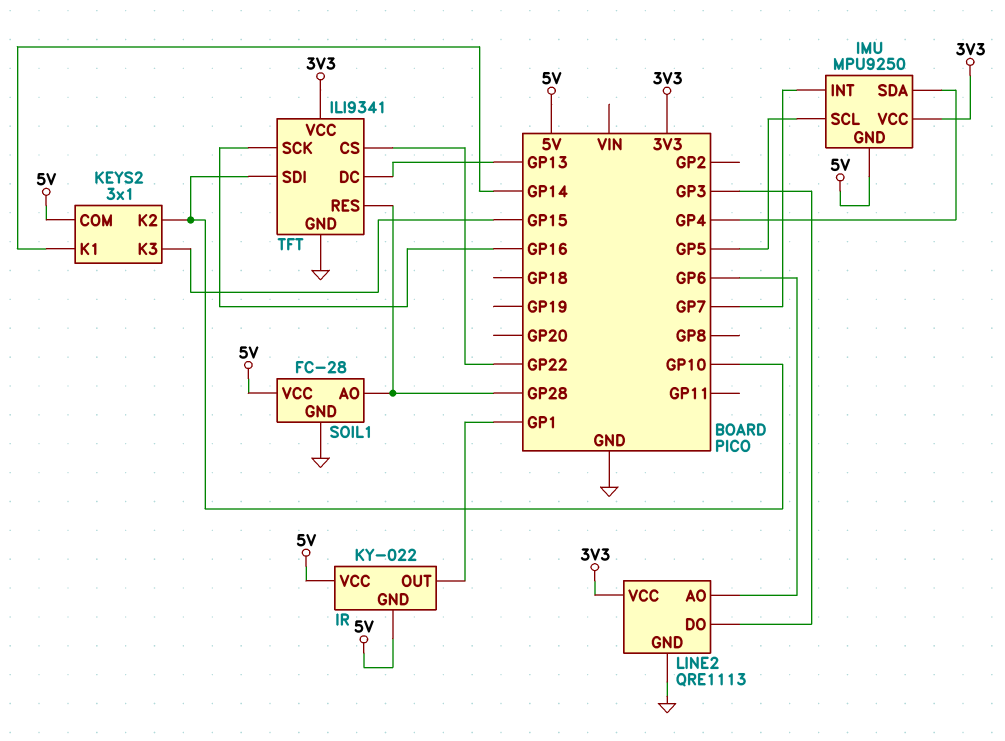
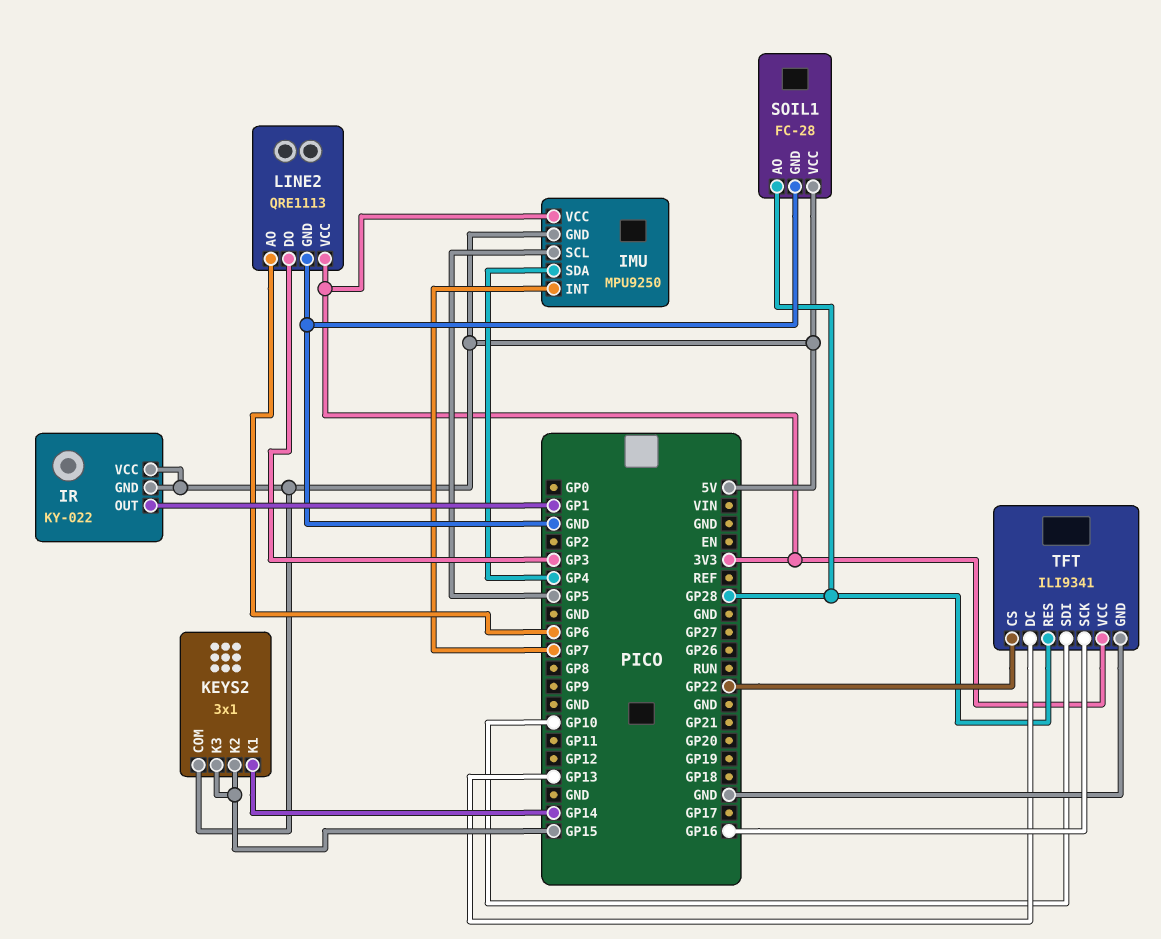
KEYS2 pin K2: GP10 -> GP15

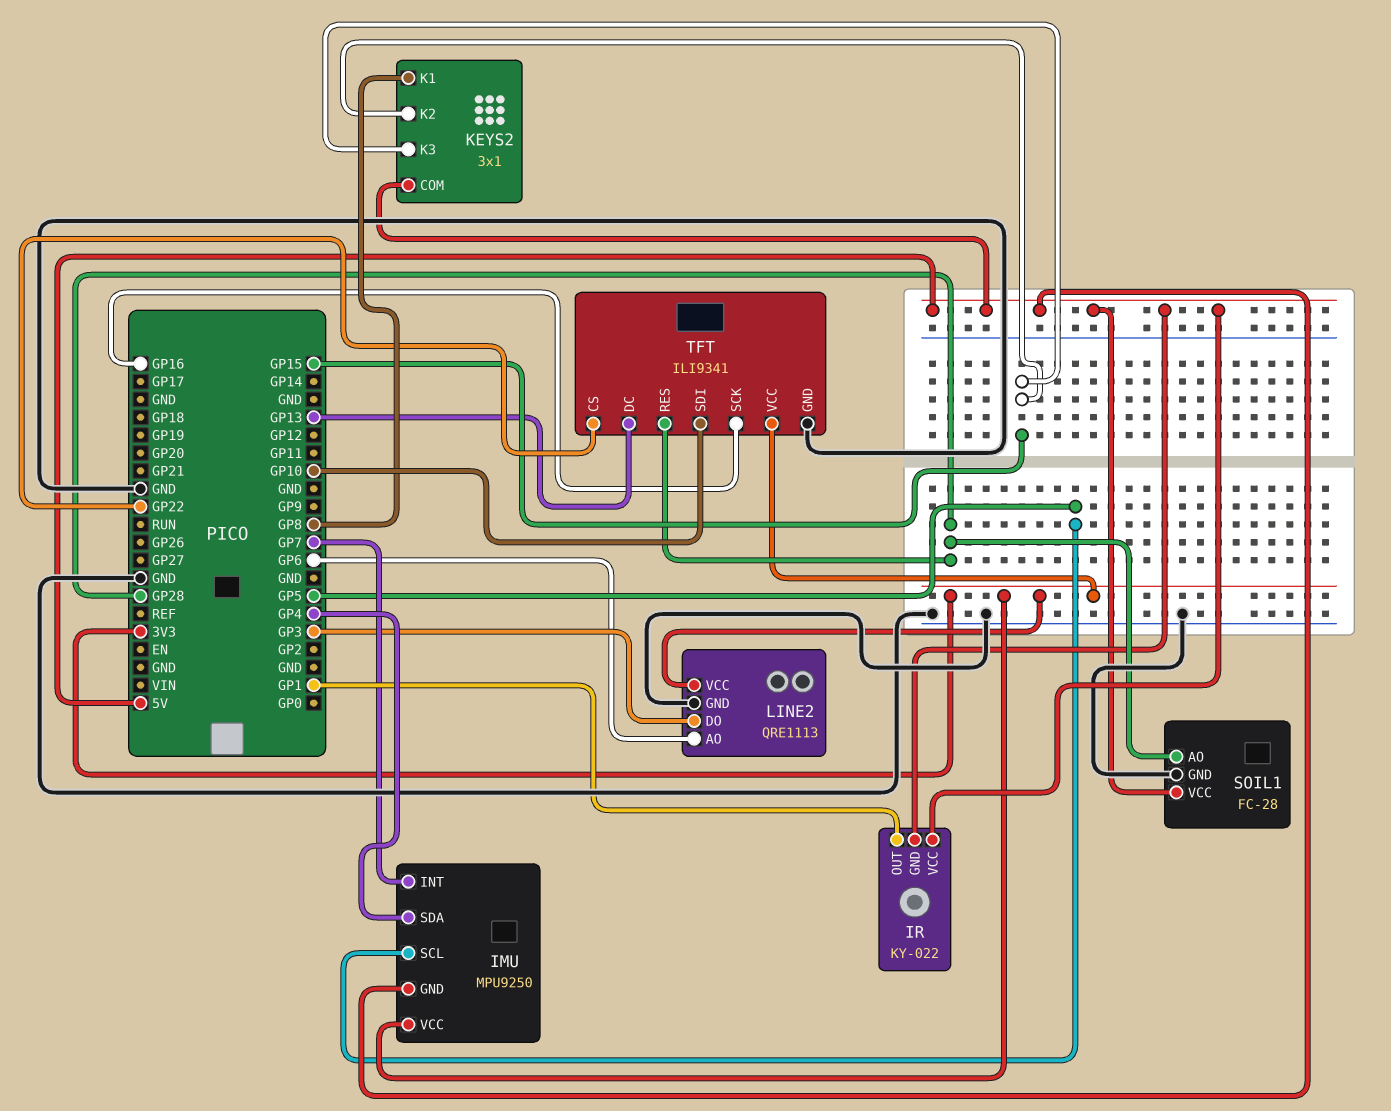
KEYS2 pin K1: GP14 -> GP8

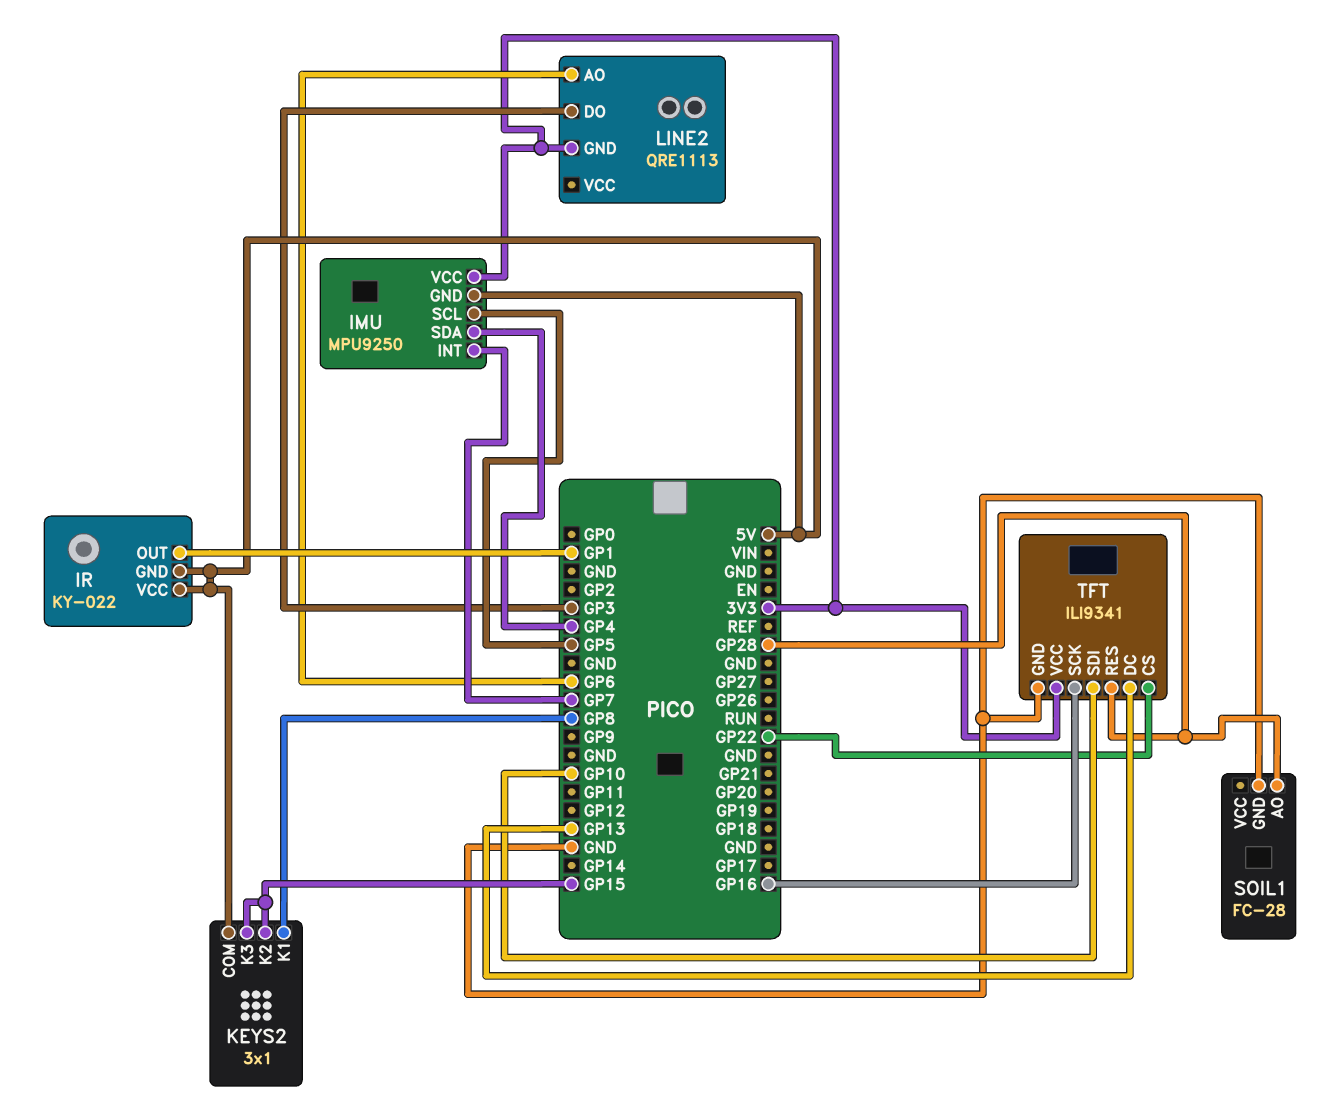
LINE2 pin GND: GND -> 3V3
LINE2 pin VCC: 3V3 -> none
SOIL1 pin VCC: 5V -> none

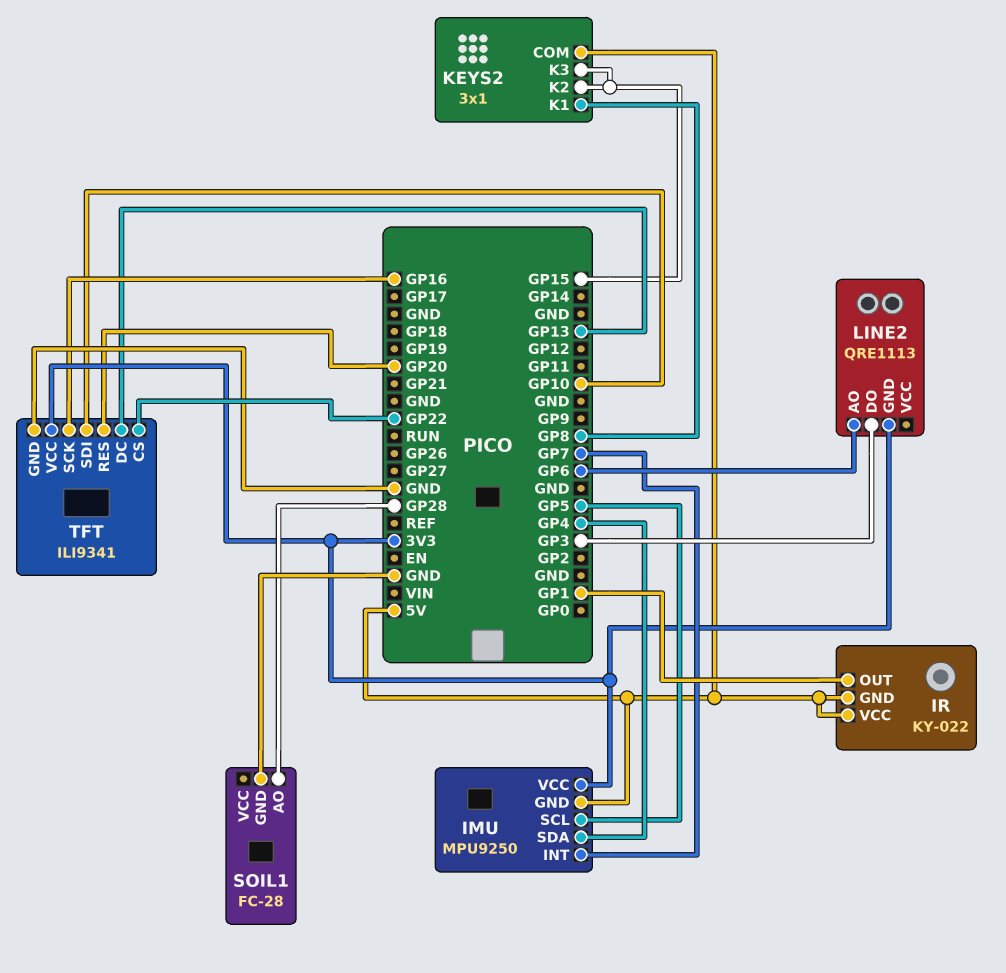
TFT pin RES: GP28 -> GP20

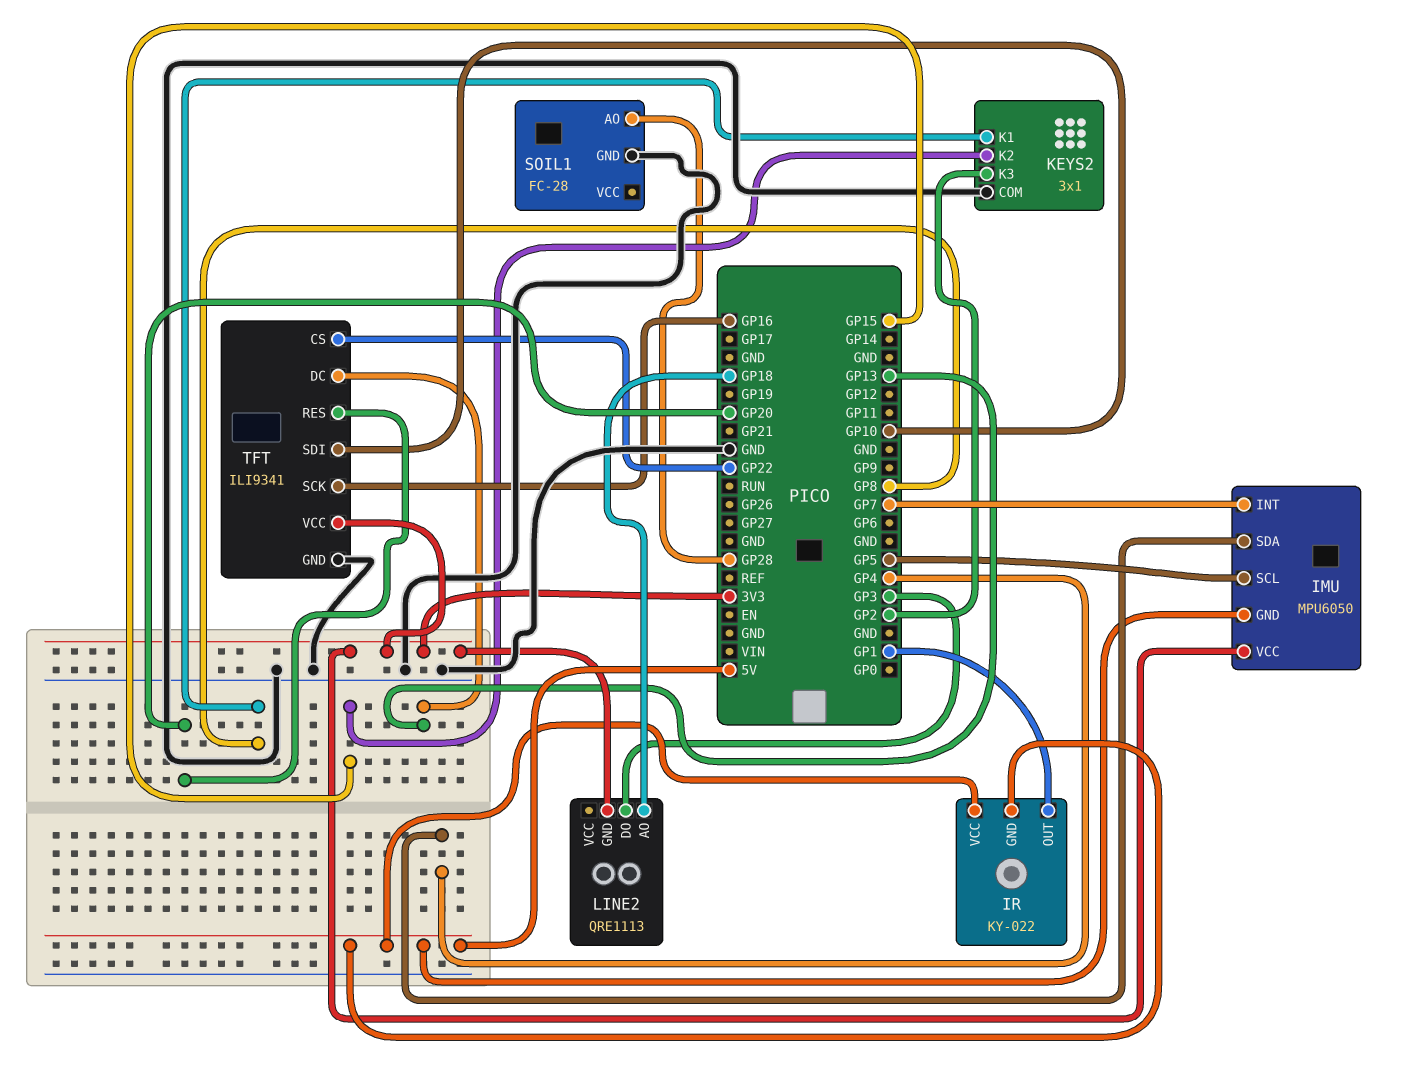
IMU: MPU9250 -> MPU6050
KEYS2 pin COM: 5V -> GND
KEYS2 pin K3: GP15 -> GP2
LINE2 pin AO: GP6 -> GP18

